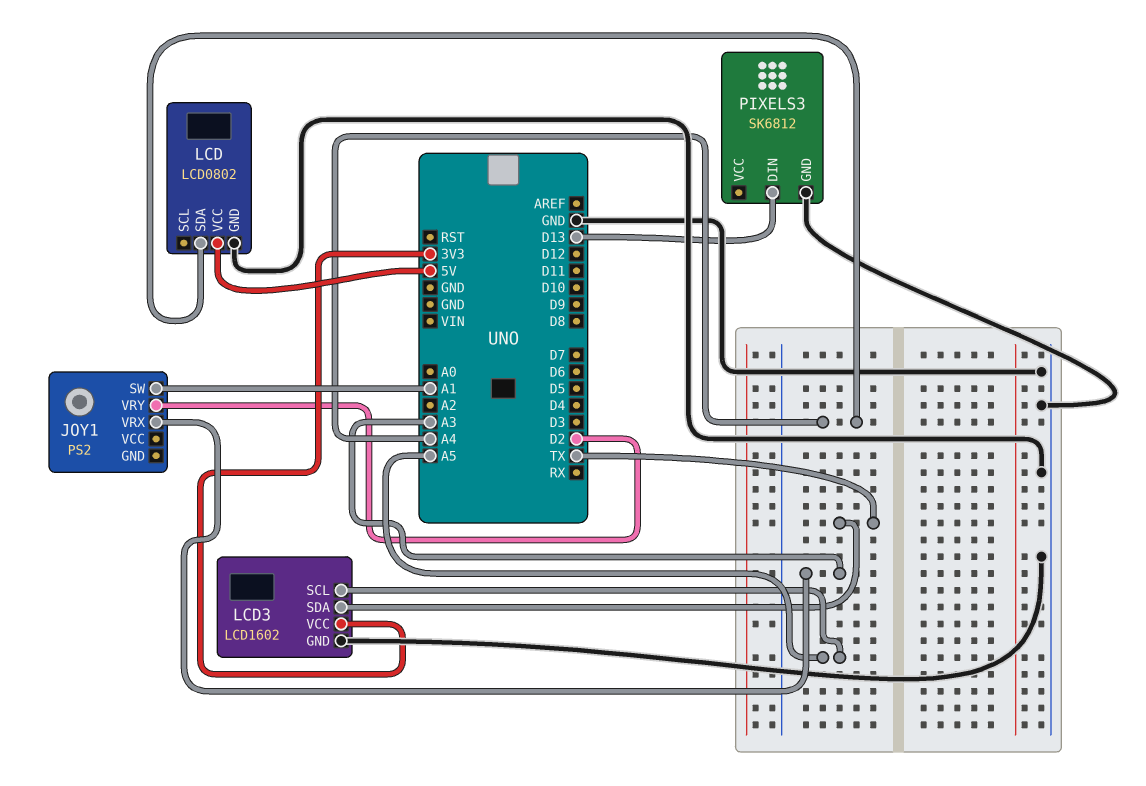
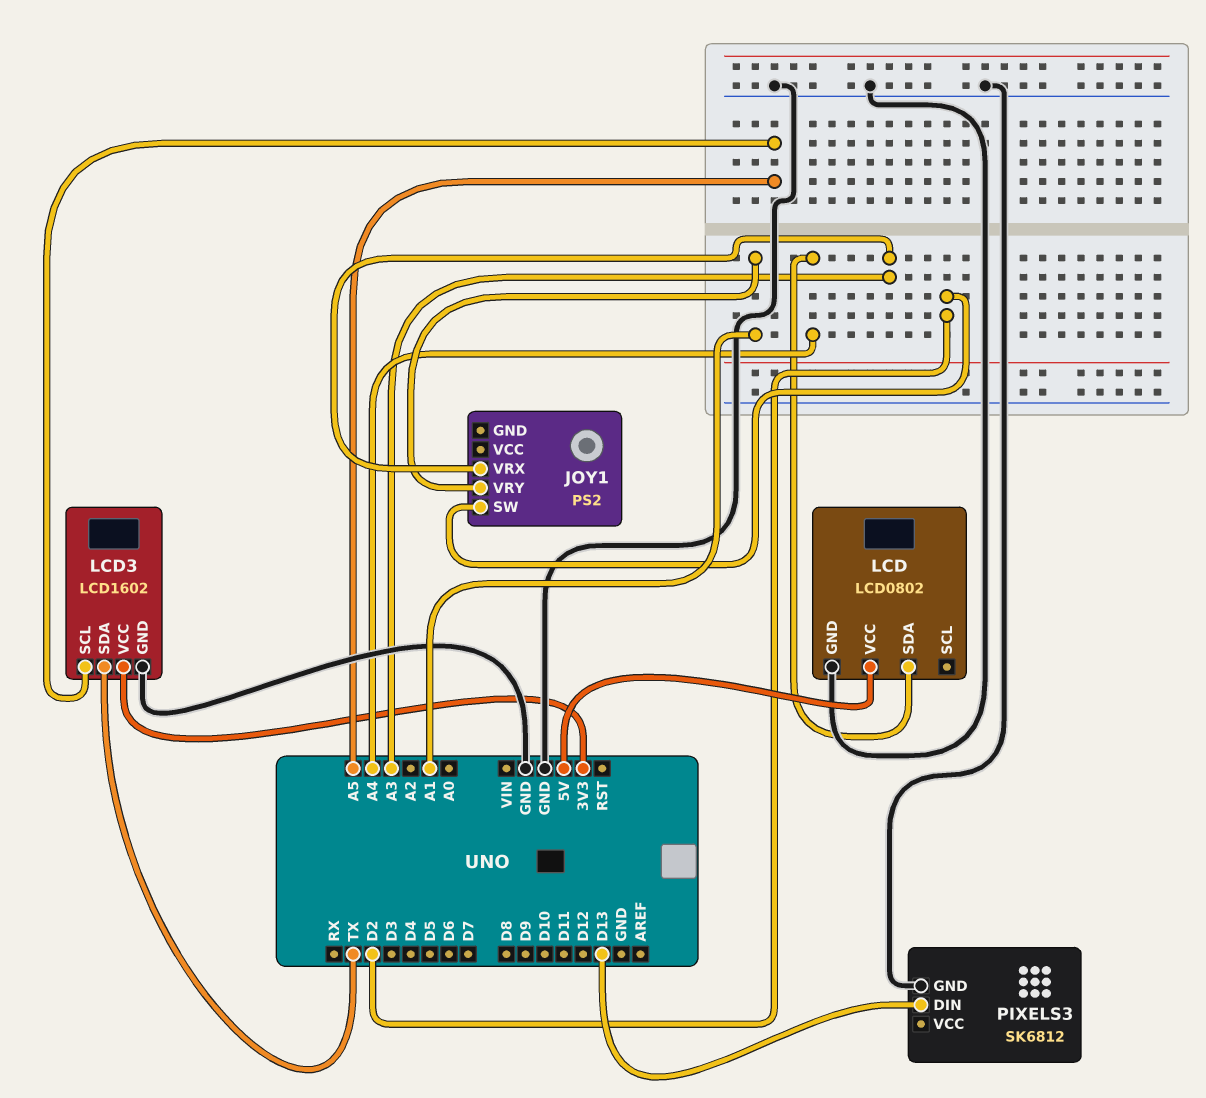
JOY1 pin SW: A1 -> D2
JOY1 pin VRY: D2 -> A1

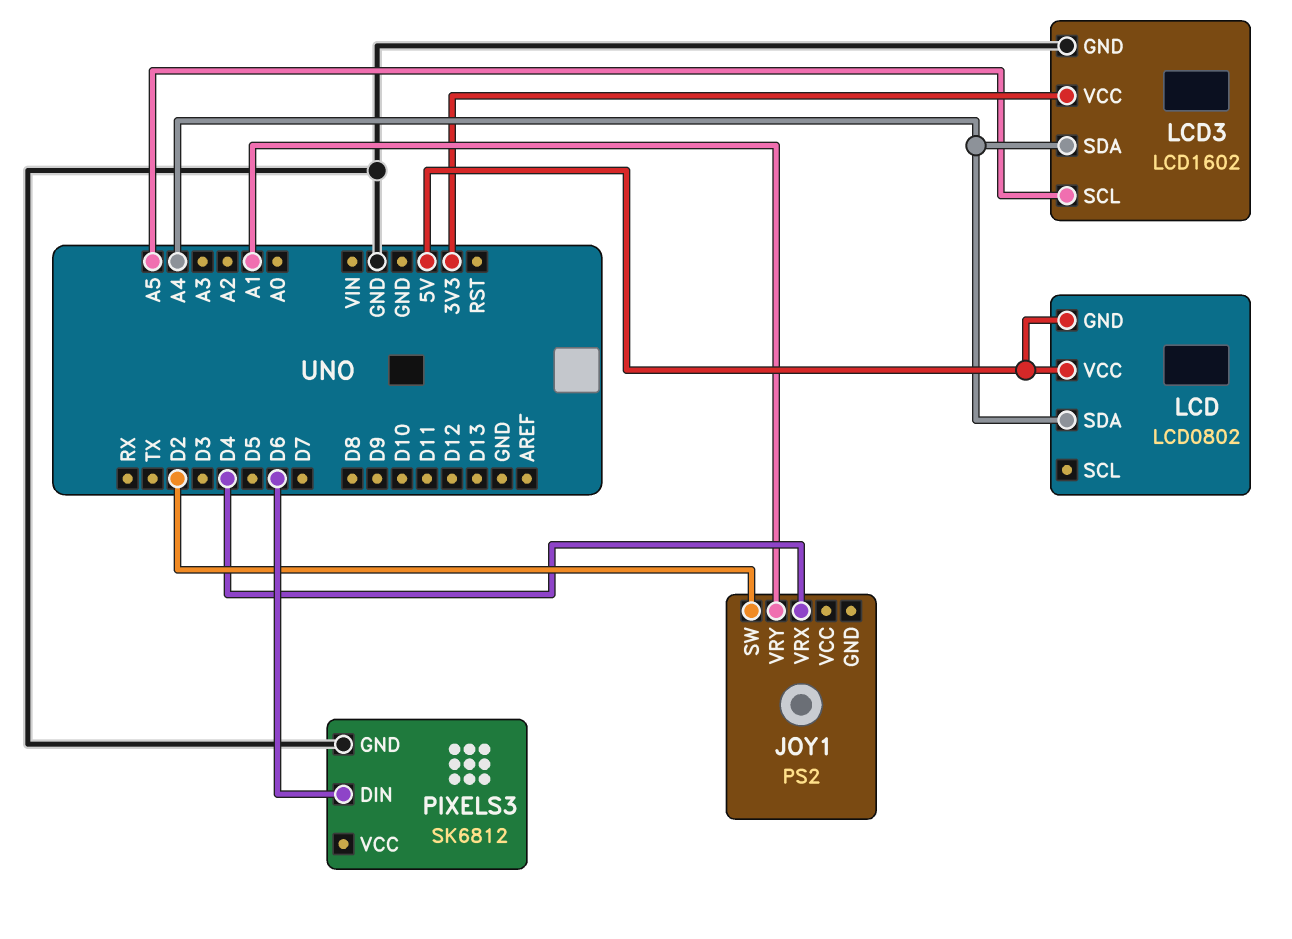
JOY1 pin VRX: A3 -> D4
LCD pin GND: GND -> 5V
LCD3 pin SDA: TX -> A4
PIXELS3 pin DIN: D13 -> D6

